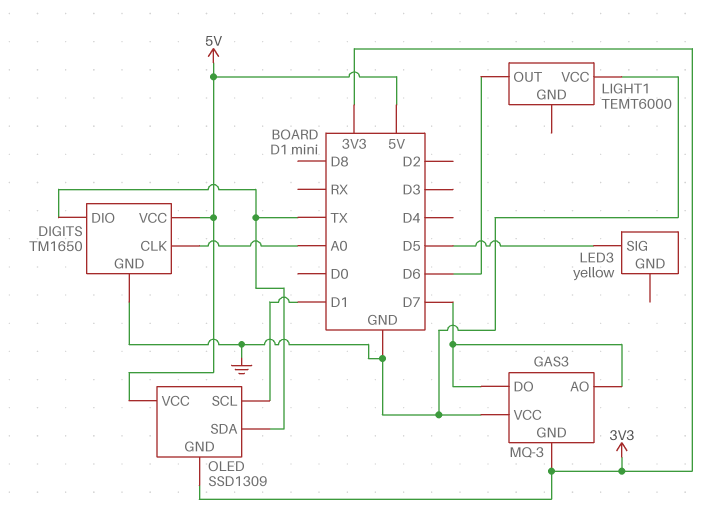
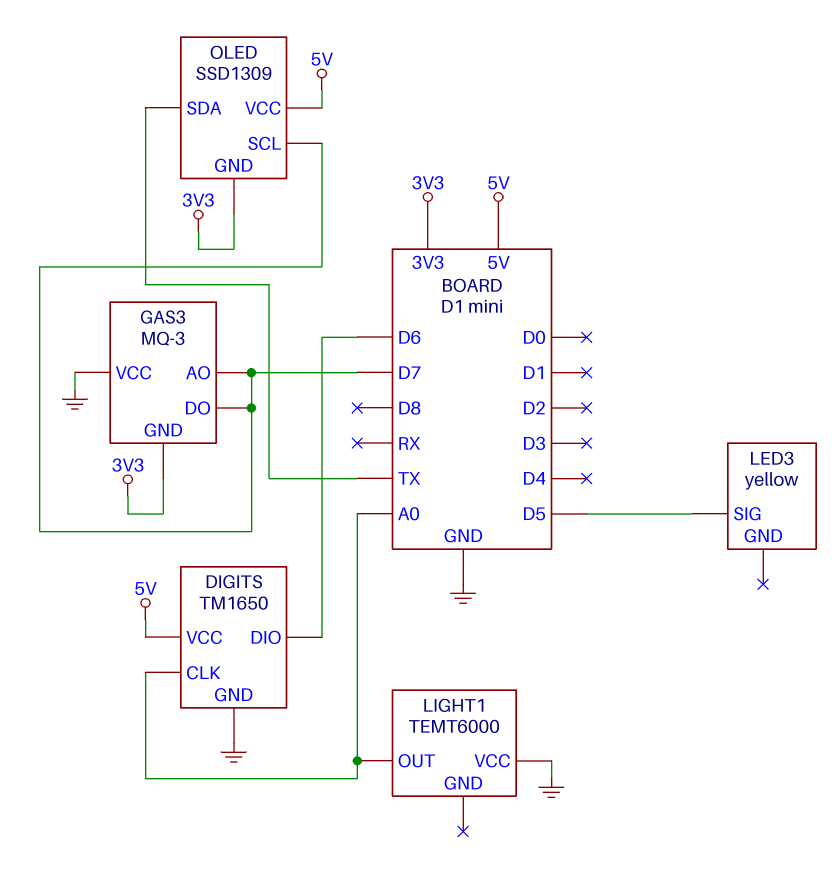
DIGITS pin DIO: TX -> D6
LIGHT1 pin OUT: D6 -> A0
OLED pin SCL: D1 -> D7

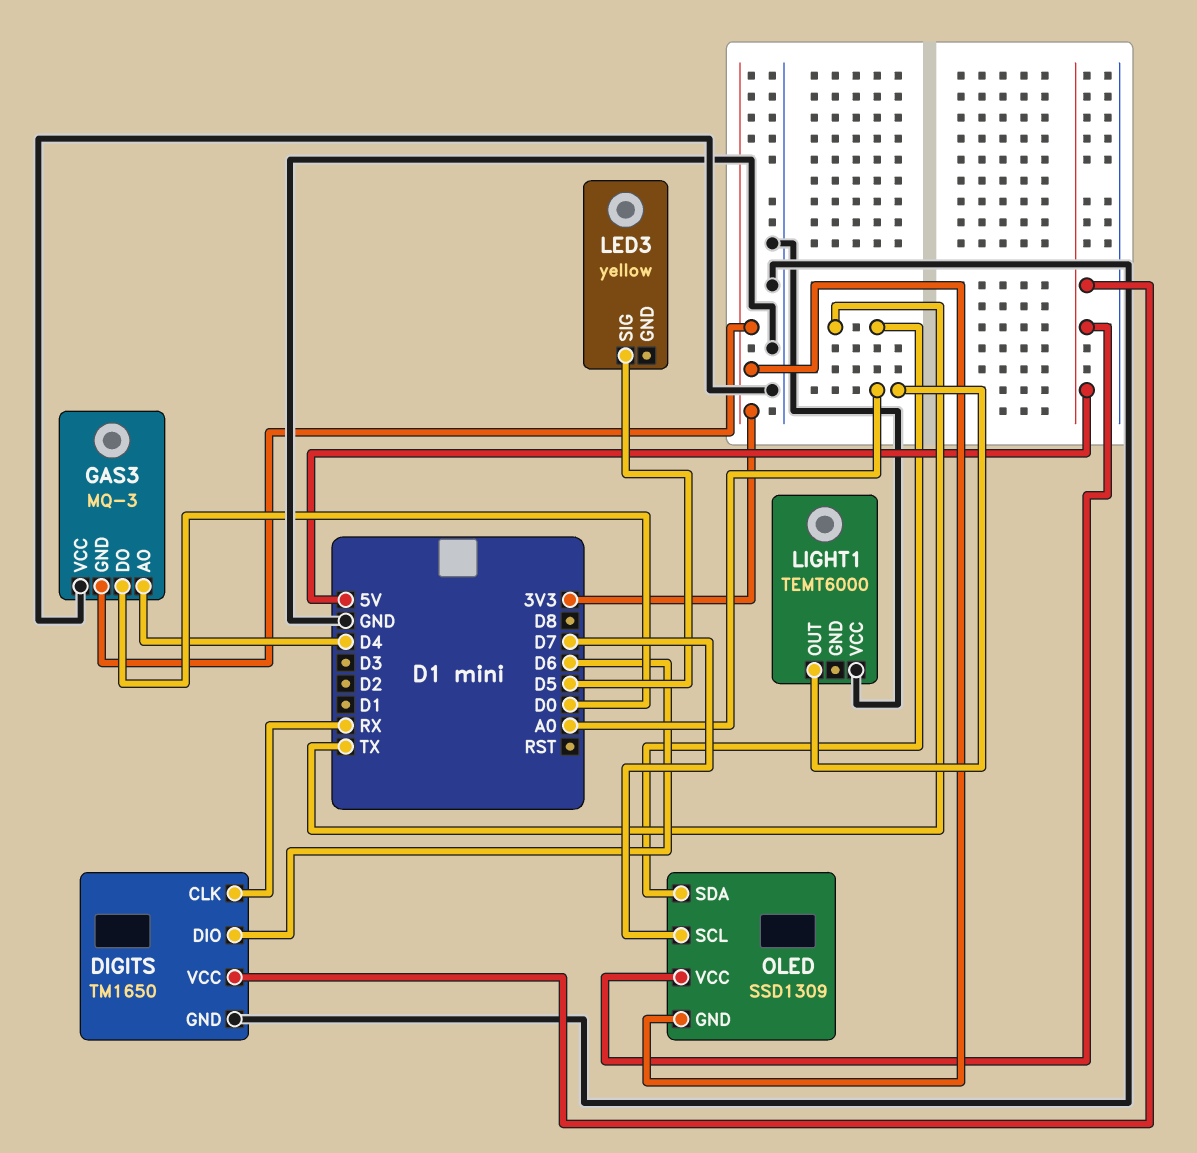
DIGITS pin CLK: A0 -> RX
GAS3 pin AO: D7 -> D4
GAS3 pin DO: D7 -> D0

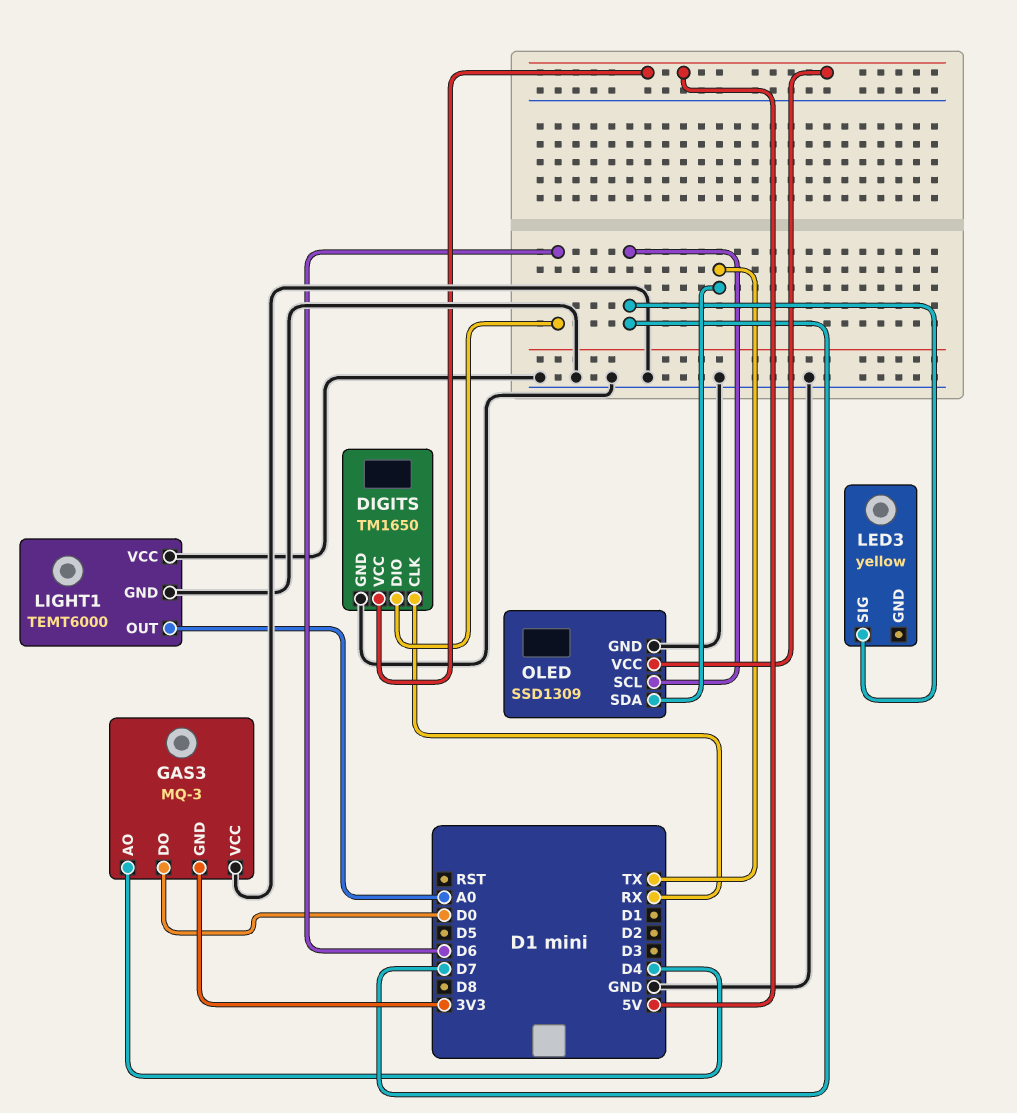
LED3 pin SIG: D5 -> D7
LIGHT1 pin GND: none -> GND
OLED pin GND: 3V3 -> GND

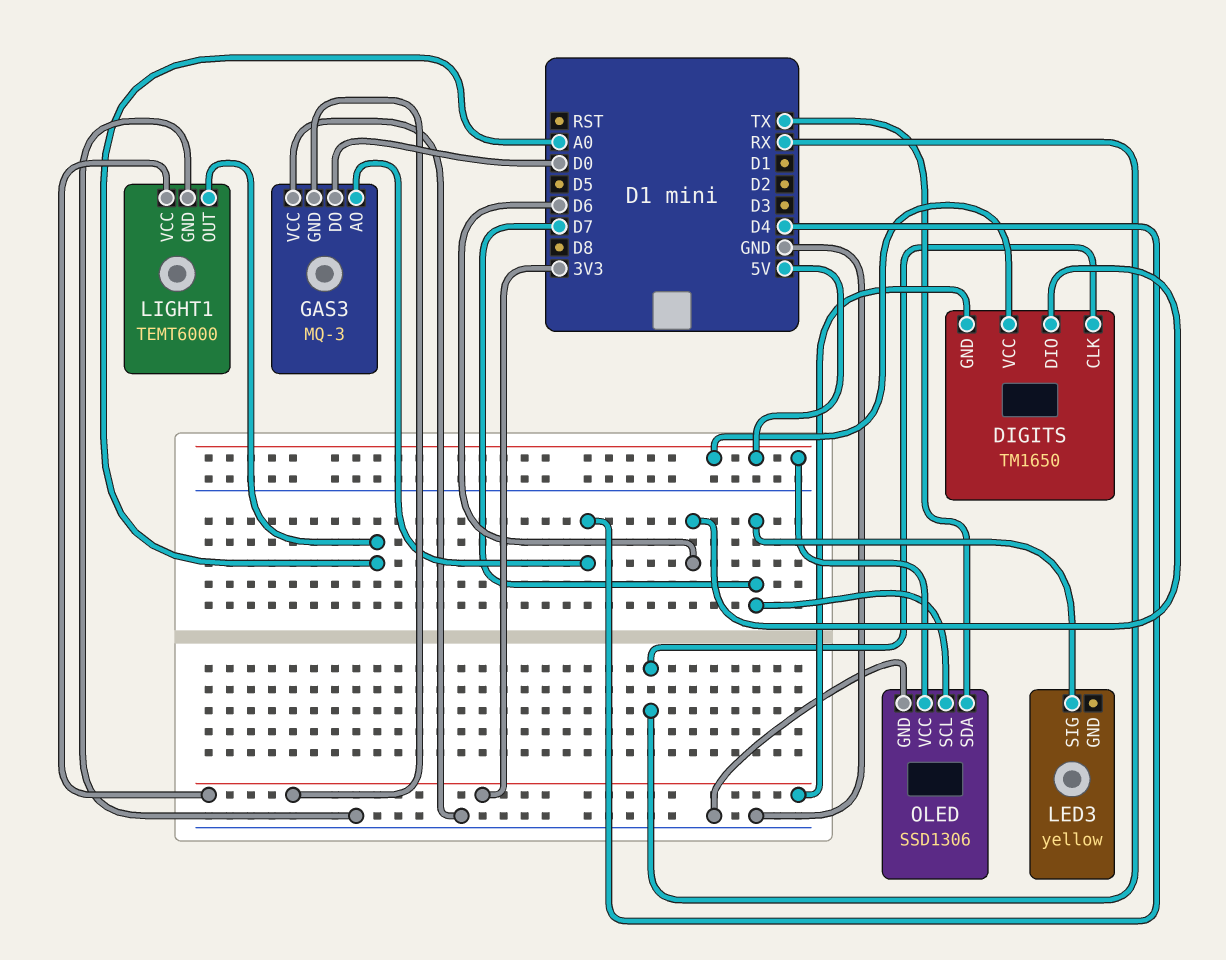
DIGITS pin GND: GND -> 3V3
LIGHT1 pin VCC: GND -> 3V3
OLED: SSD1309 -> SSD1306

